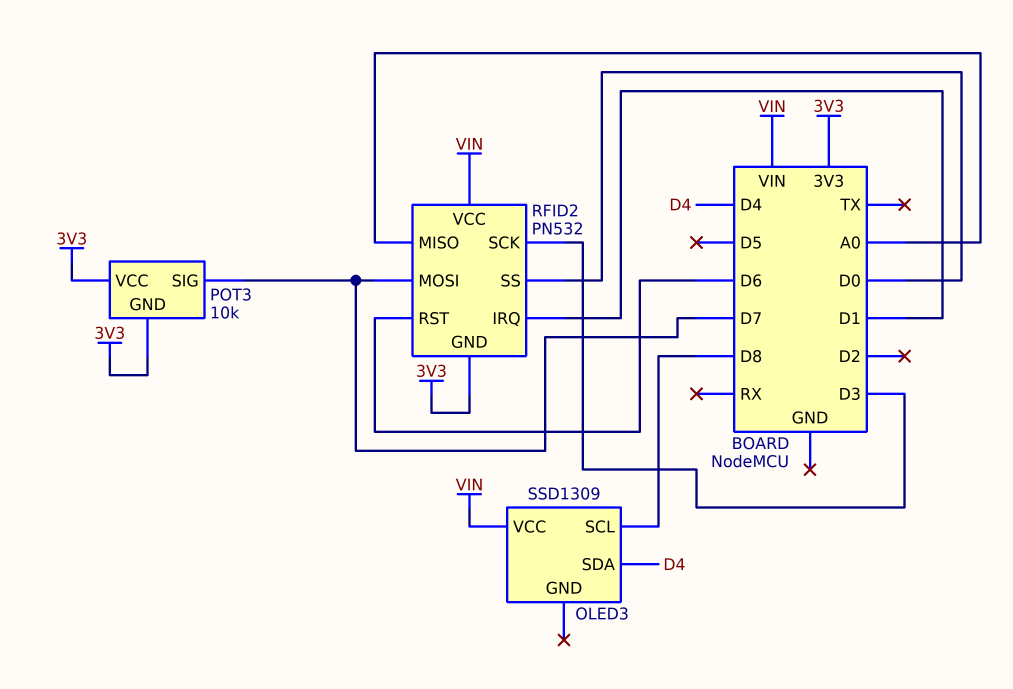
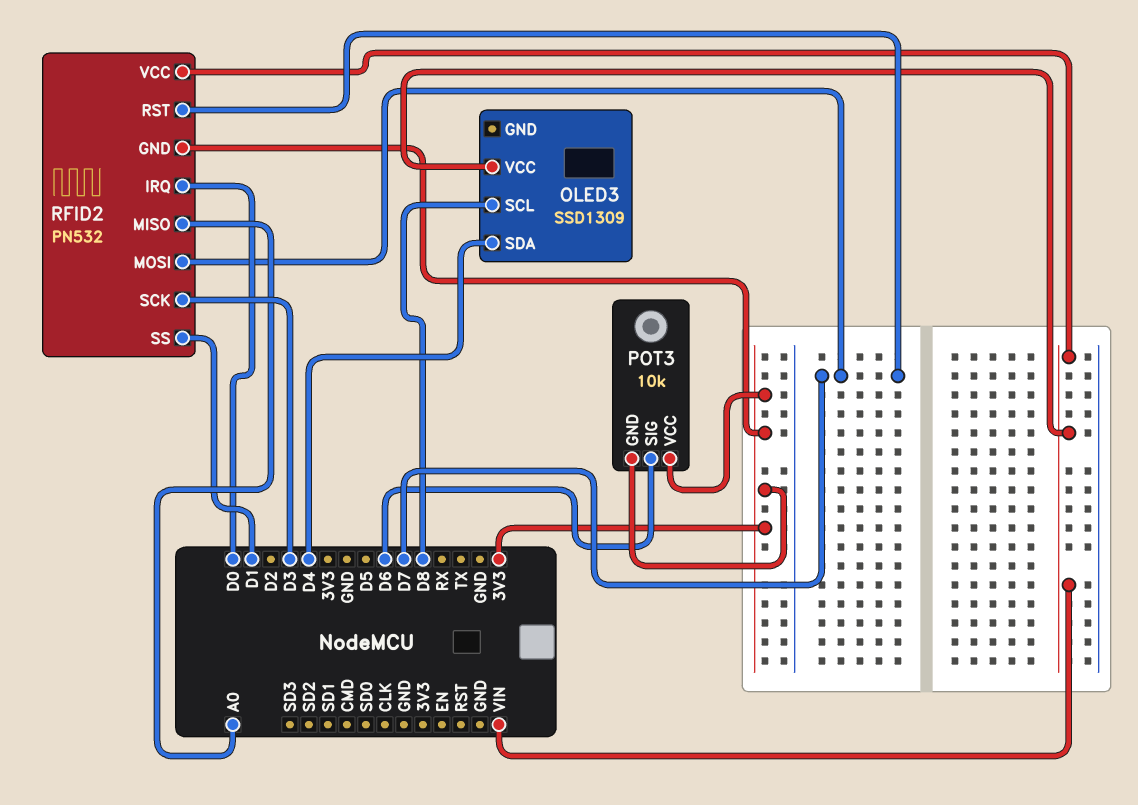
POT3 pin SIG: D7 -> D6
RFID2 pin IRQ: D1 -> D0
RFID2 pin RST: D6 -> D7
RFID2 pin SS: D0 -> D1

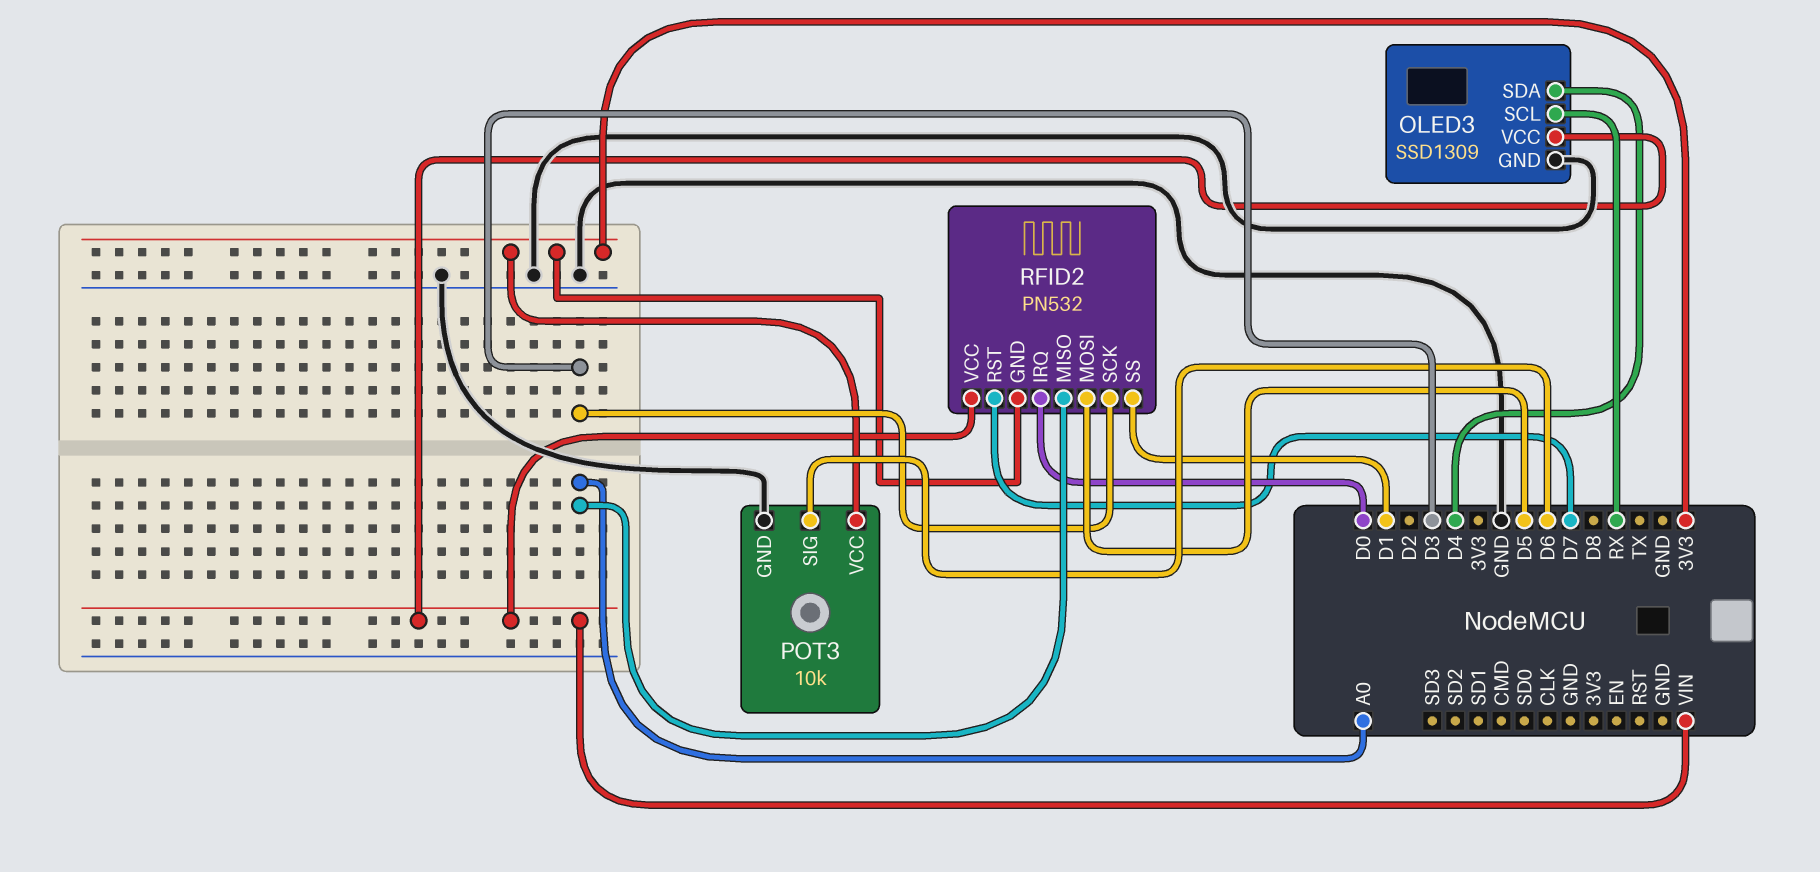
OLED3 pin GND: none -> GND
OLED3 pin SCL: D8 -> RX
POT3 pin GND: 3V3 -> GND
RFID2 pin MOSI: D7 -> D5

